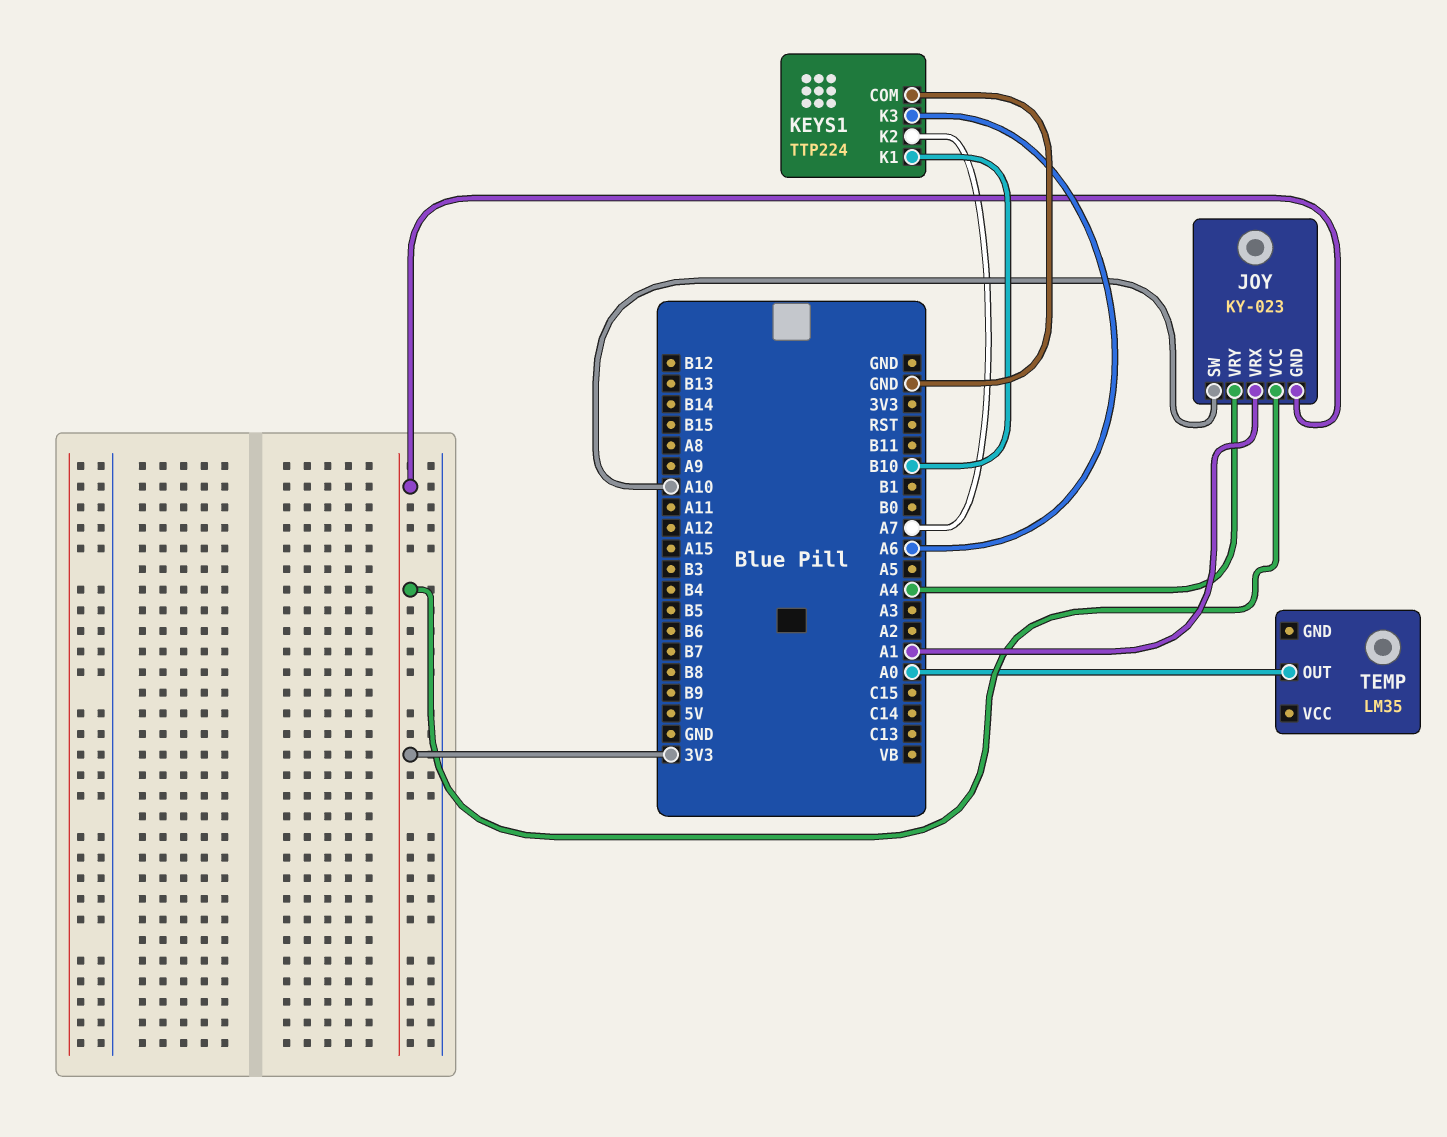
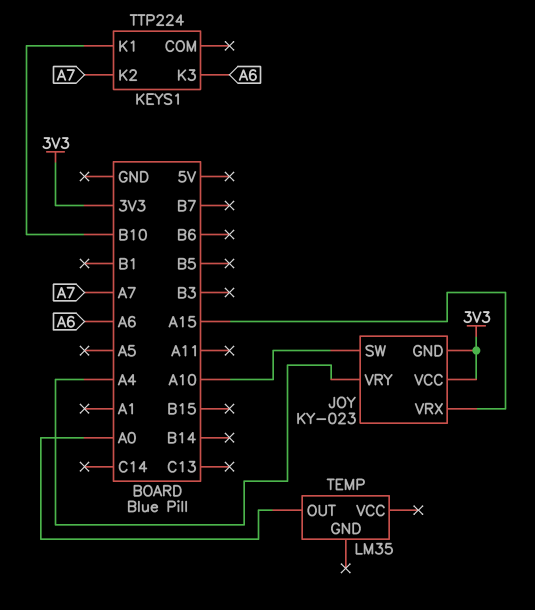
JOY pin VRX: A1 -> A15
KEYS1 pin COM: GND -> none

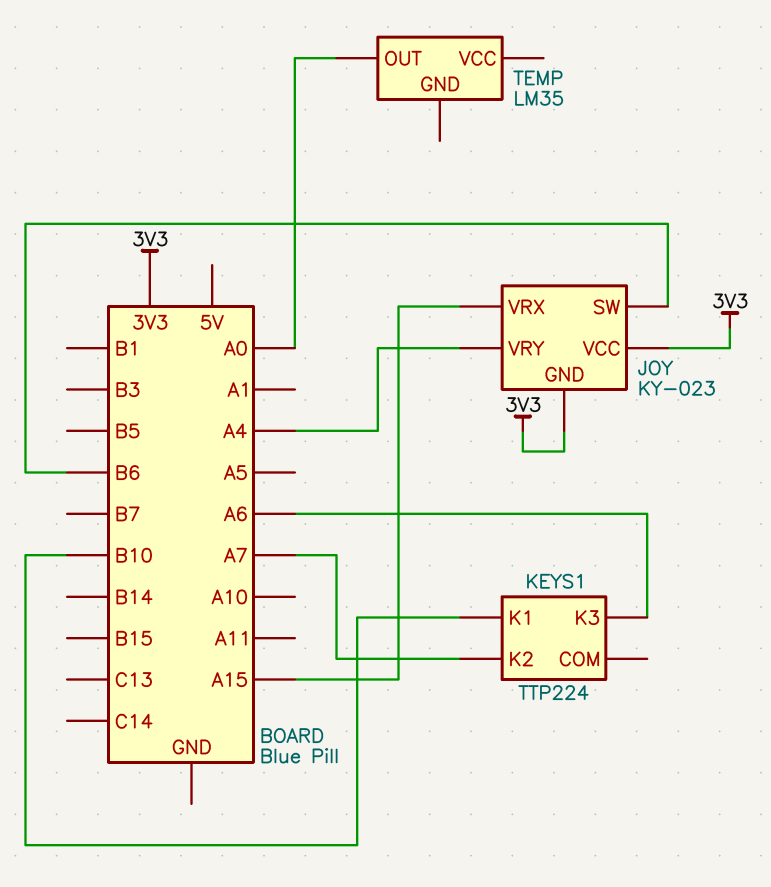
JOY pin SW: A10 -> B6

